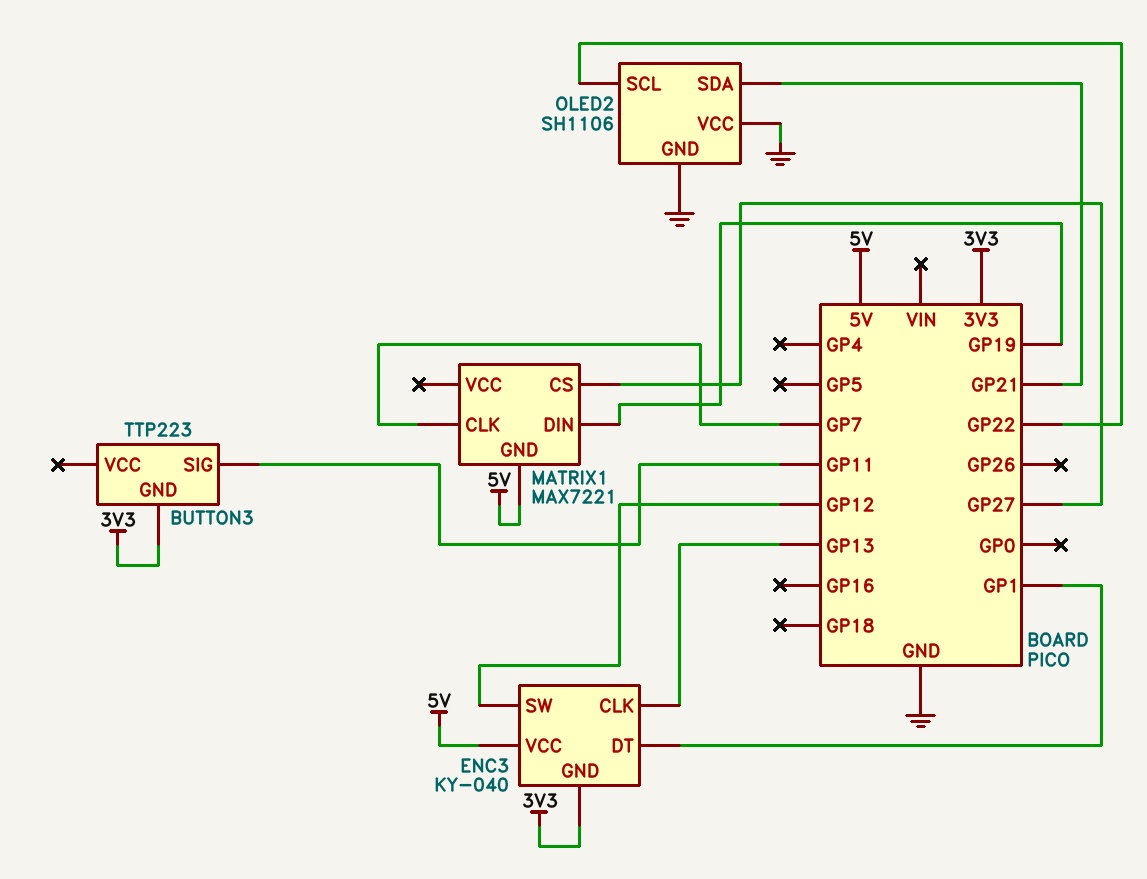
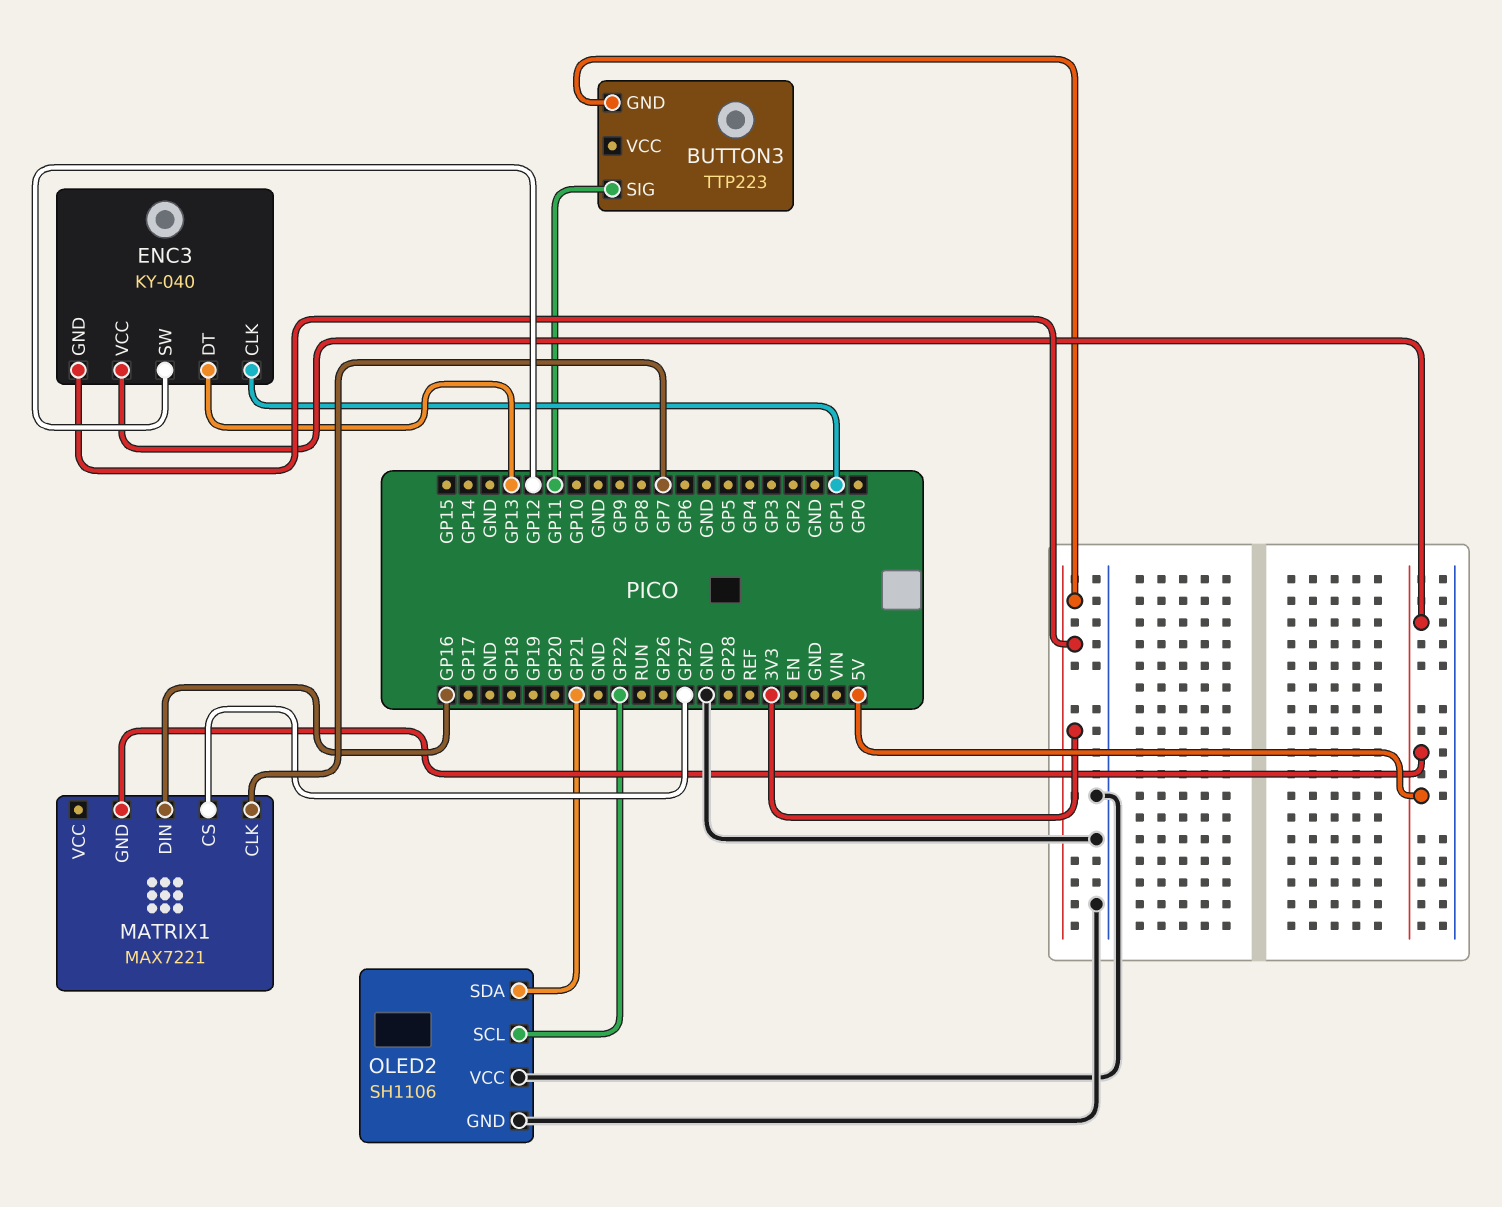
ENC3 pin CLK: GP13 -> GP1
ENC3 pin DT: GP1 -> GP13
MATRIX1 pin DIN: GP19 -> GP16

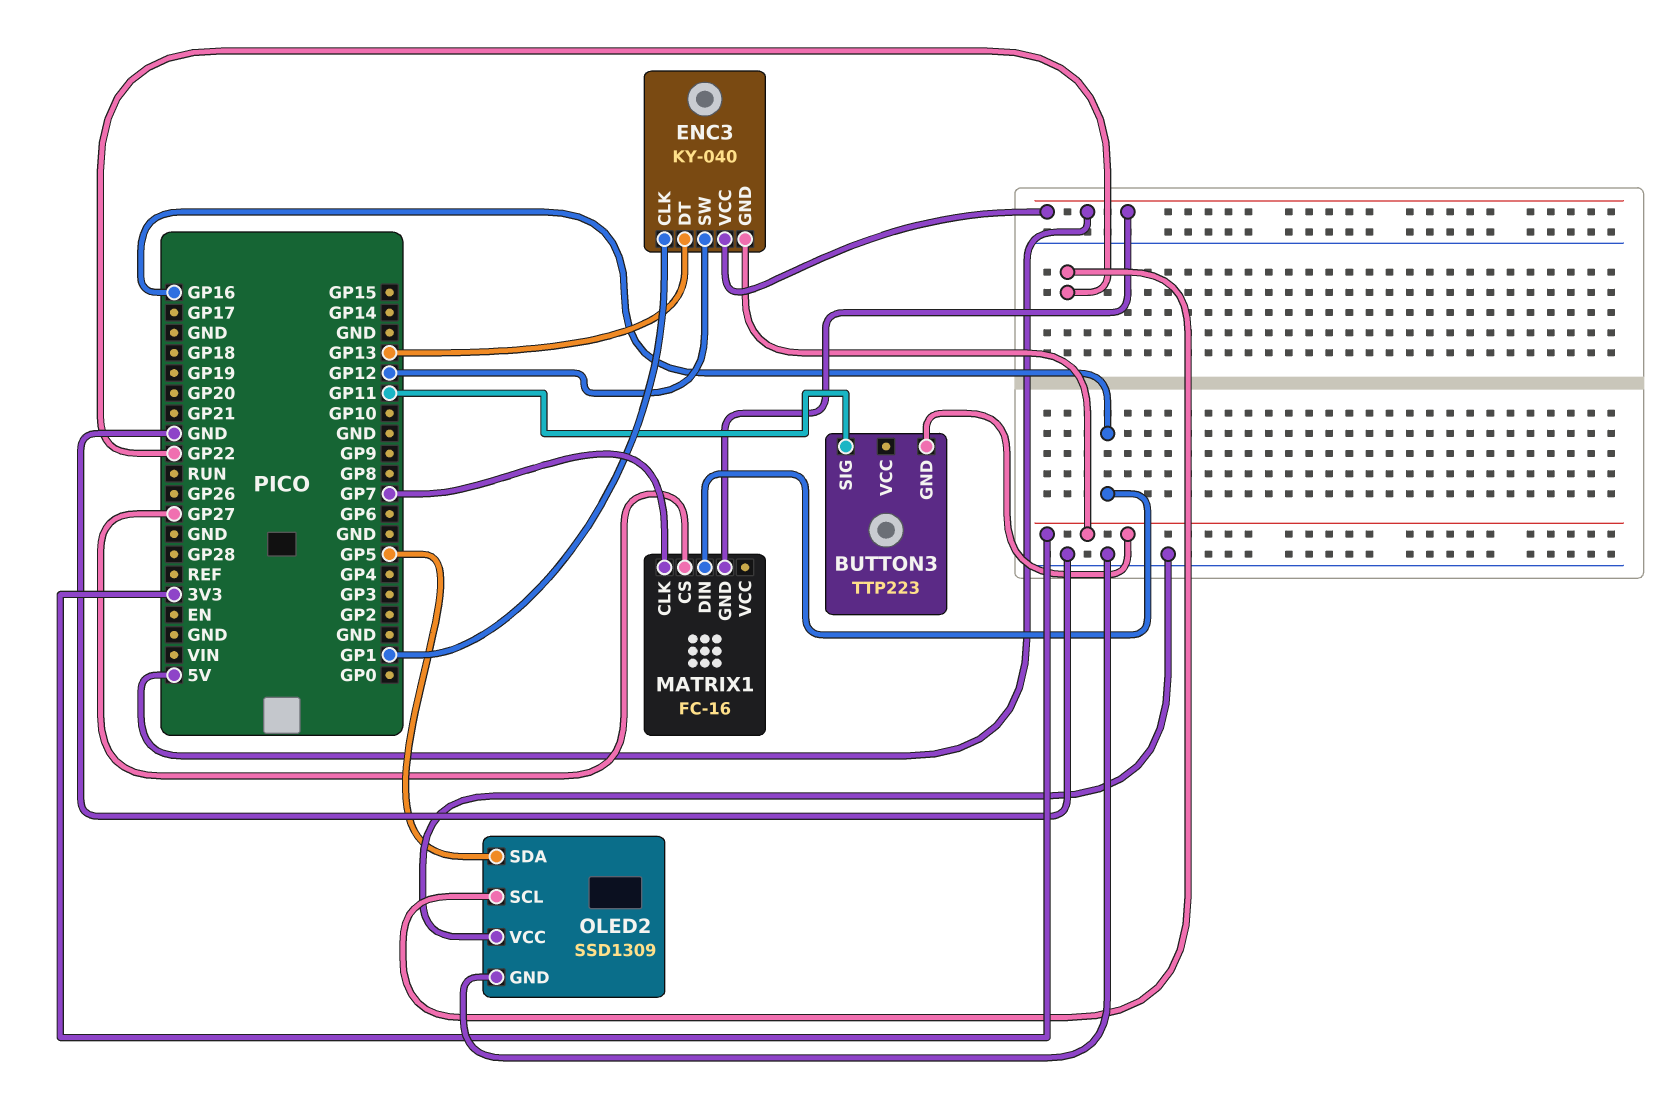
MATRIX1: MAX7221 -> FC-16
OLED2: SH1106 -> SSD1309
OLED2 pin SDA: GP21 -> GP5

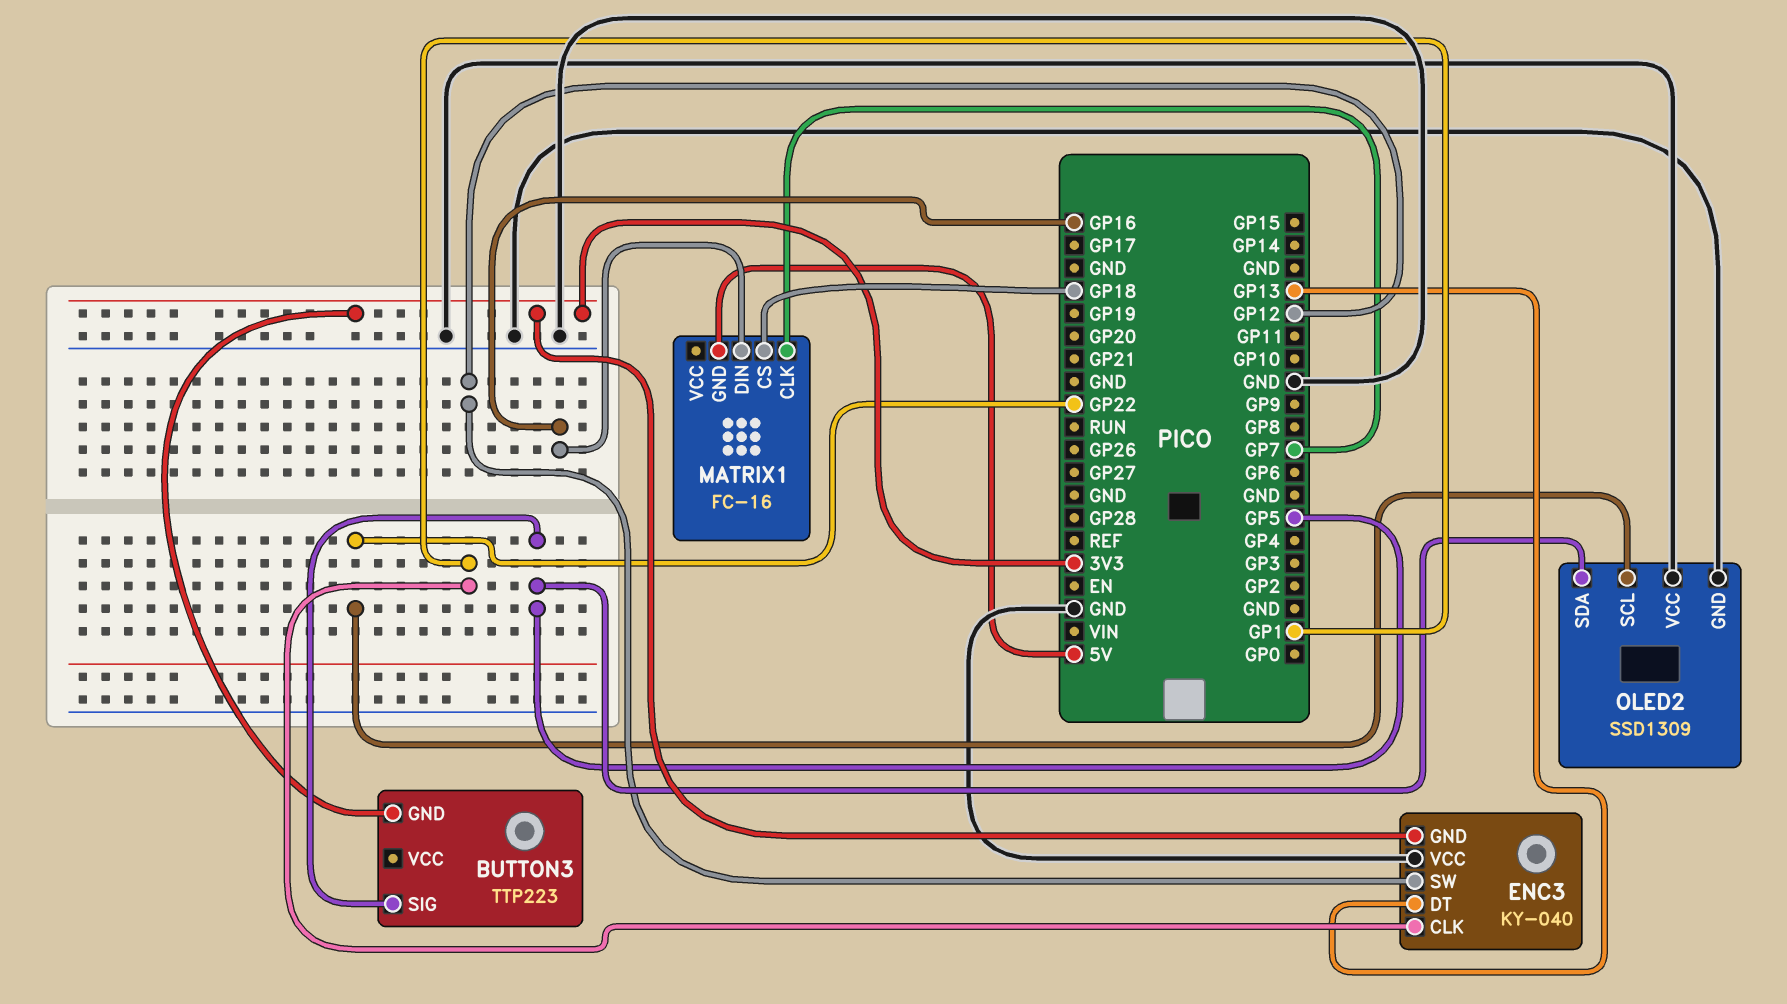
BUTTON3 pin SIG: GP11 -> GP5
ENC3 pin VCC: 5V -> GND
MATRIX1 pin CS: GP27 -> GP18

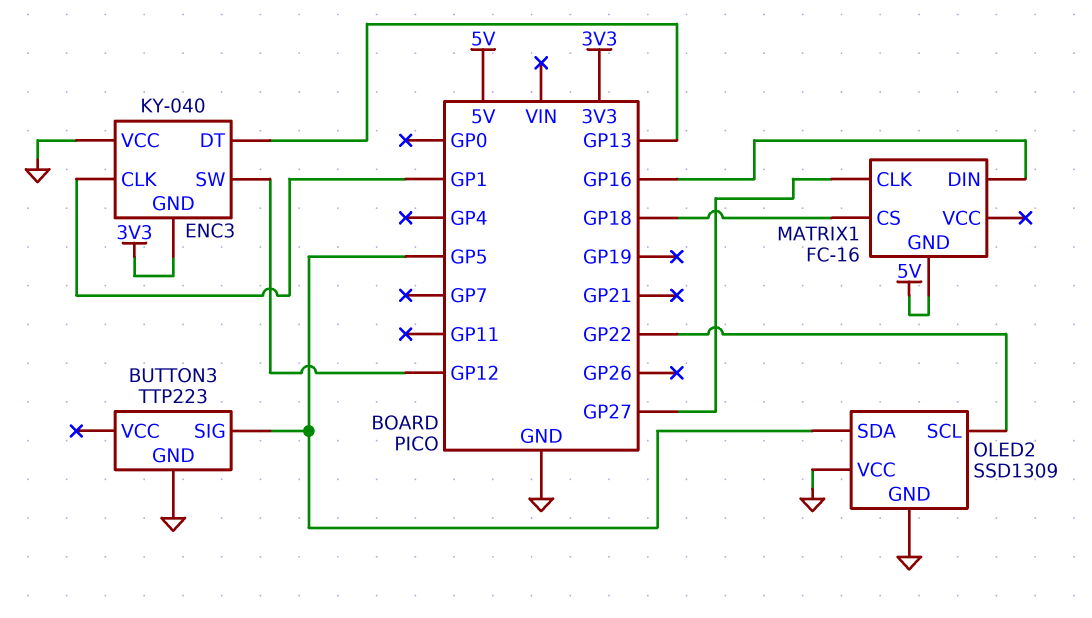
BUTTON3 pin GND: 3V3 -> GND
MATRIX1 pin CLK: GP7 -> GP27

